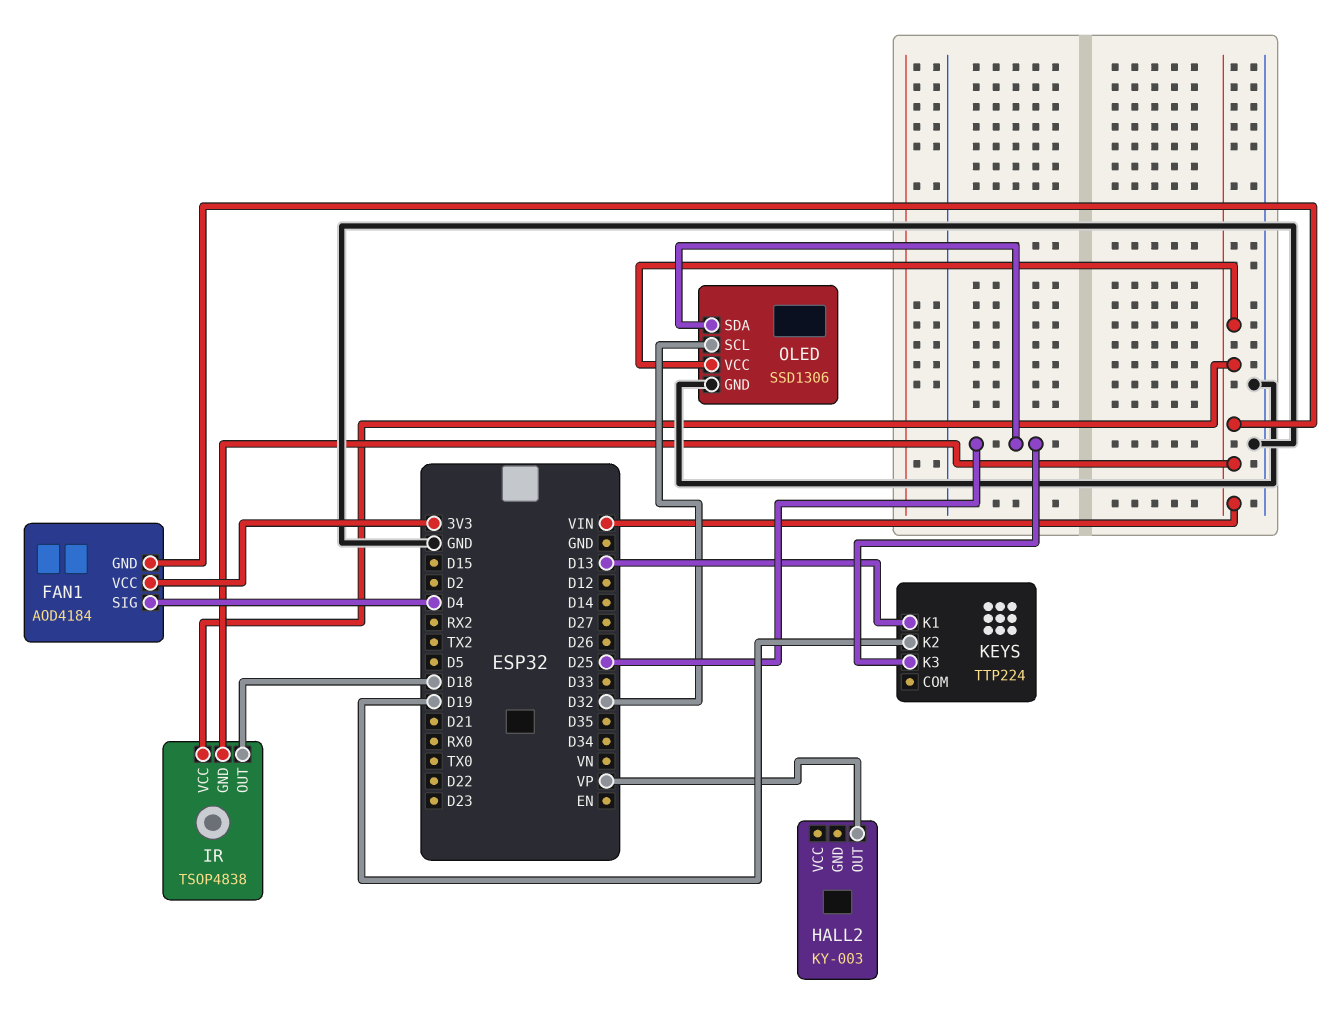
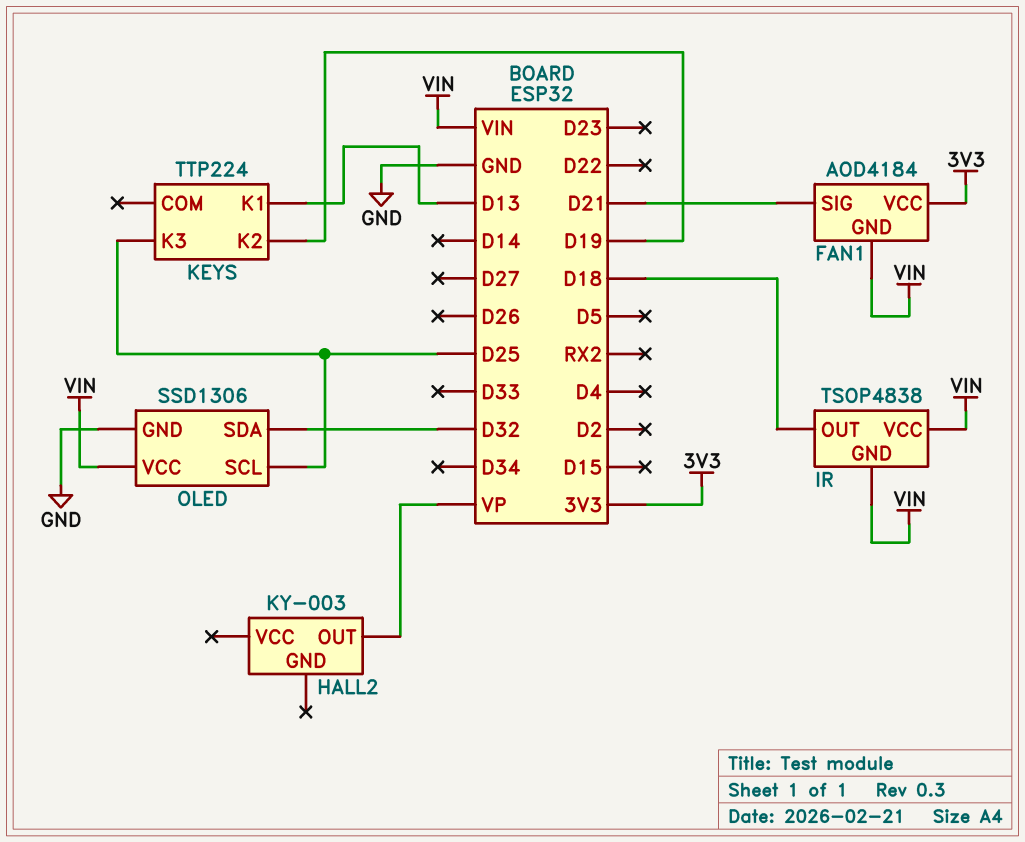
FAN1 pin SIG: D4 -> D21
OLED pin SCL: D32 -> D25
OLED pin SDA: D25 -> D32

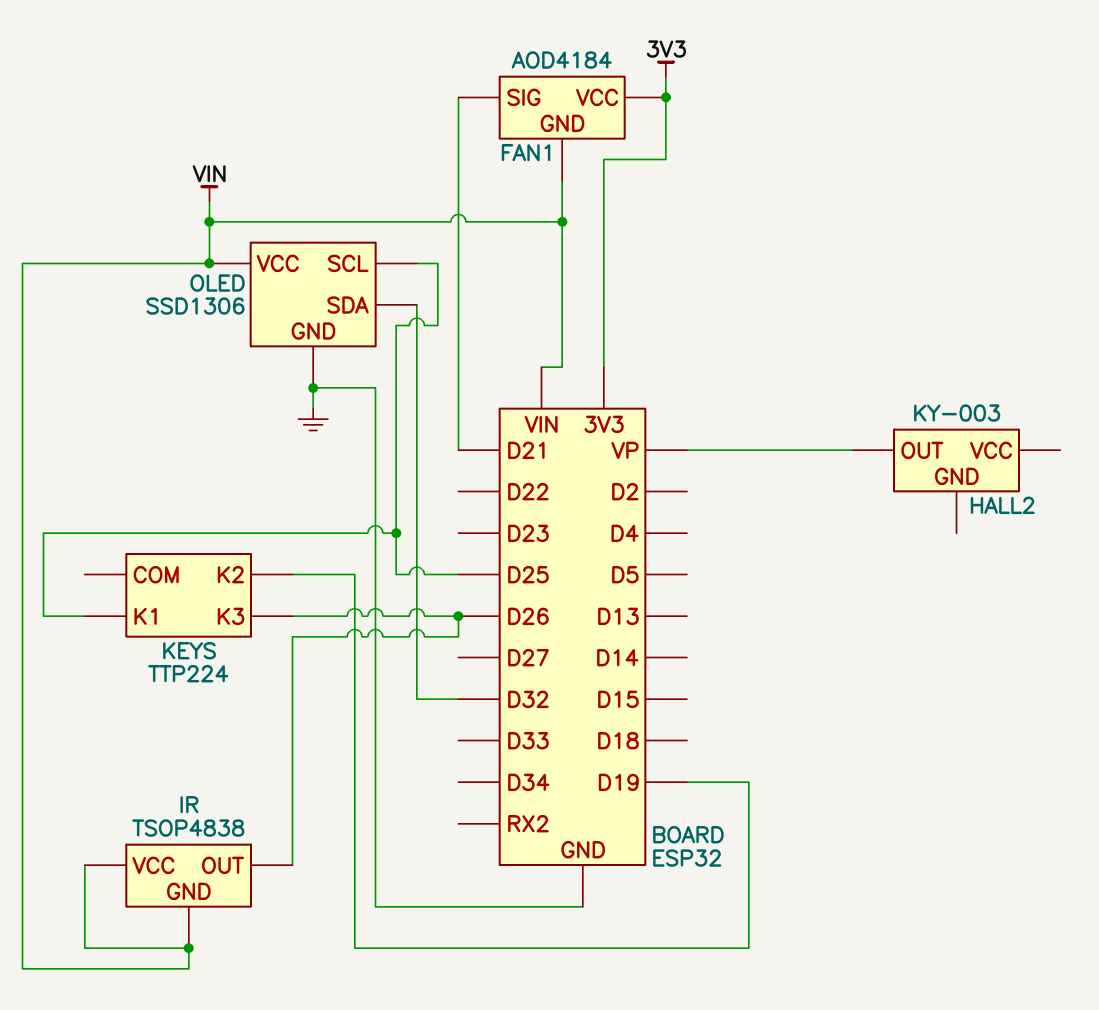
IR pin OUT: D18 -> D26
KEYS pin K1: D13 -> D25
KEYS pin K3: D25 -> D26

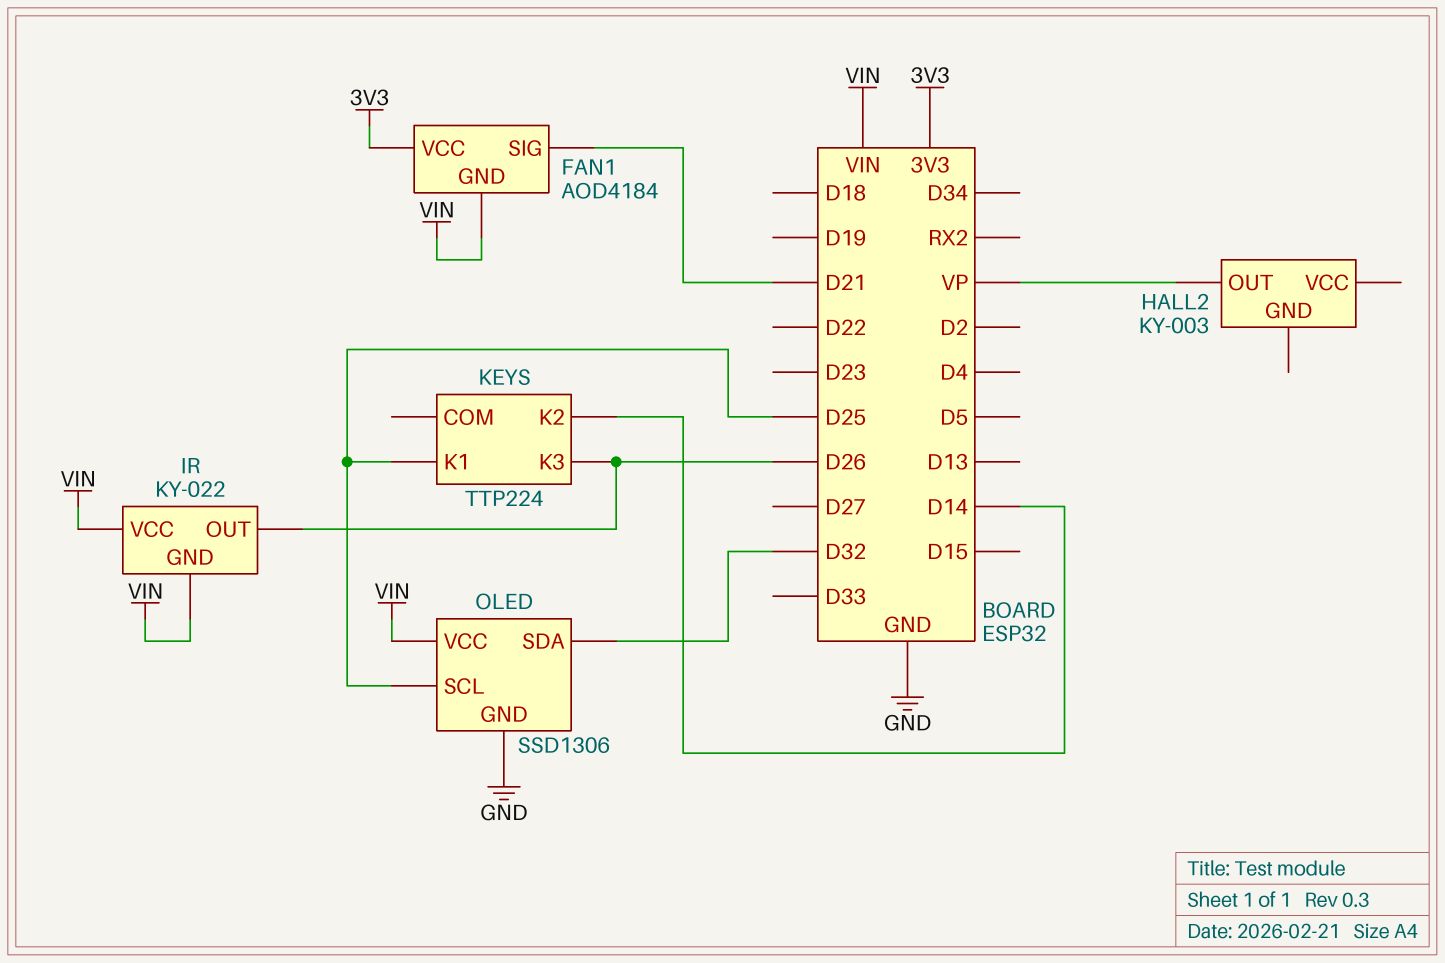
IR: TSOP4838 -> KY-022
KEYS pin K2: D19 -> D14

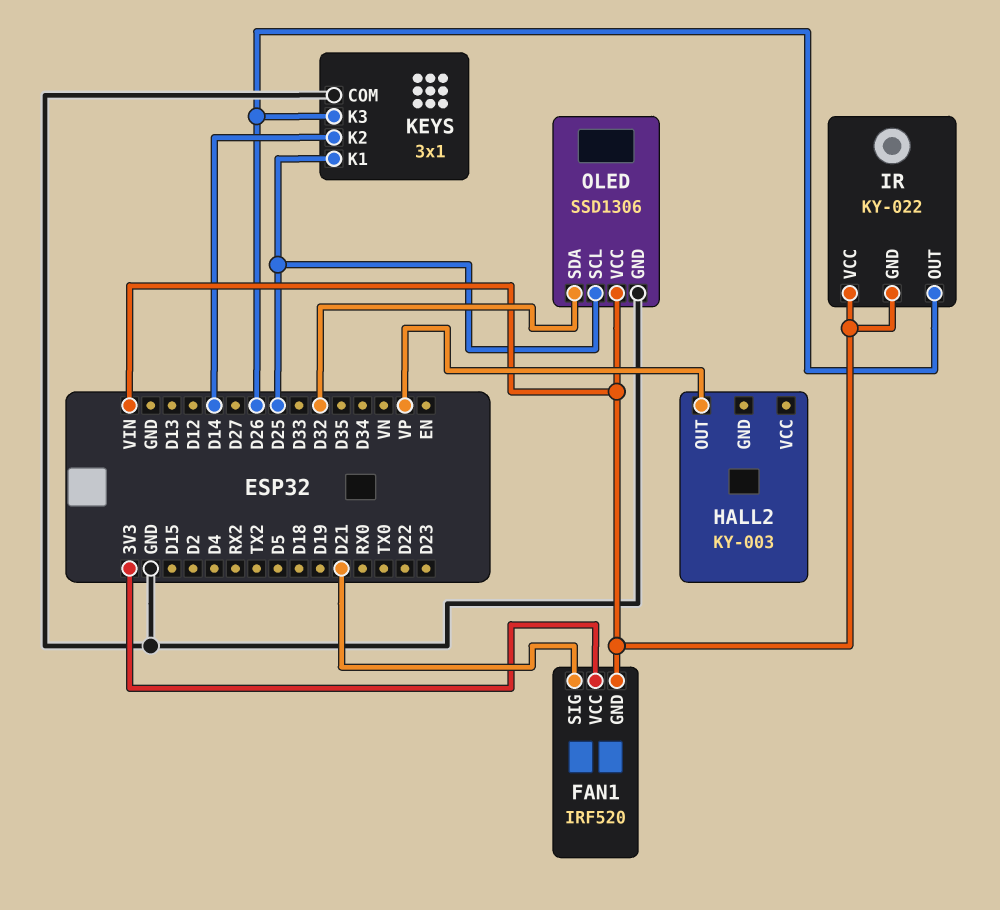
FAN1: AOD4184 -> IRF520
KEYS: TTP224 -> 3x1
KEYS pin COM: none -> GND

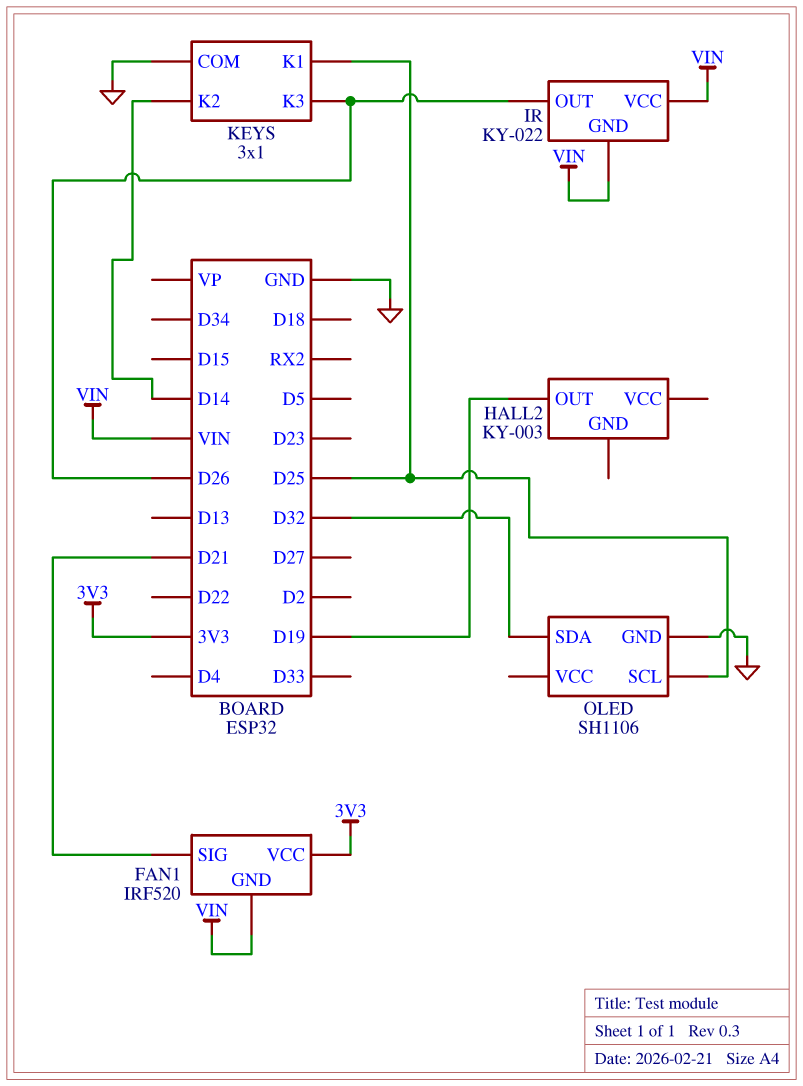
HALL2 pin OUT: VP -> D19
OLED: SSD1306 -> SH1106
OLED pin VCC: VIN -> none

